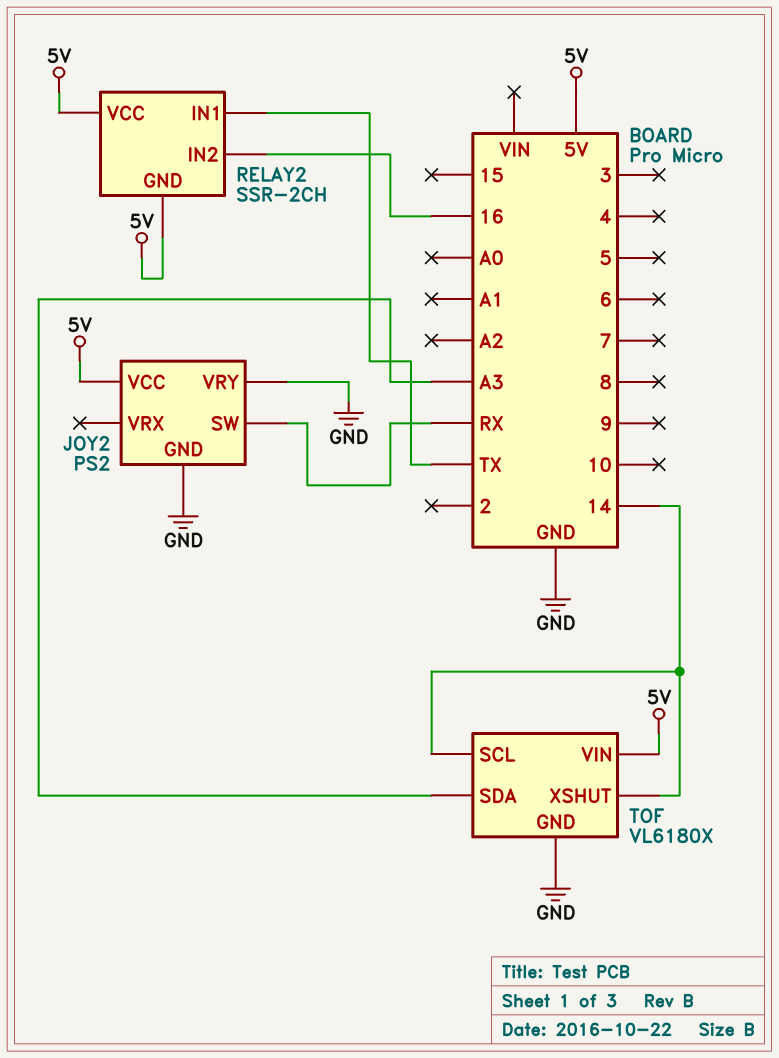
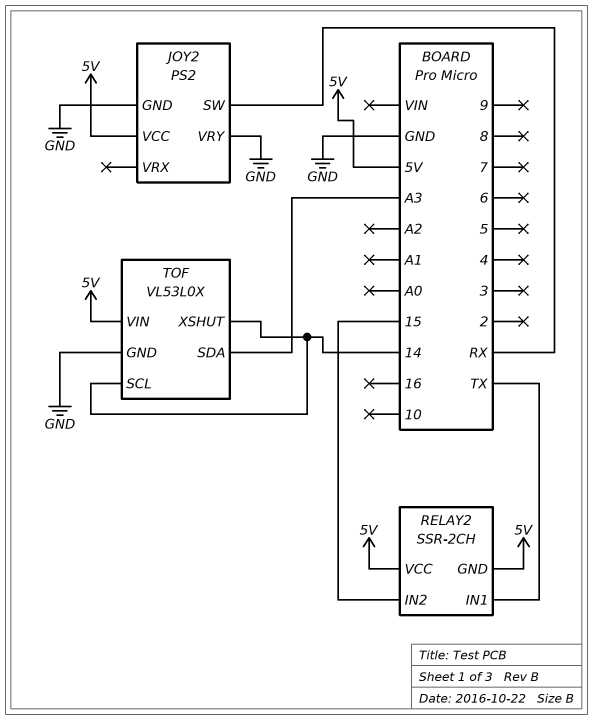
RELAY2 pin IN2: 16 -> 15
TOF: VL6180X -> VL53L0X

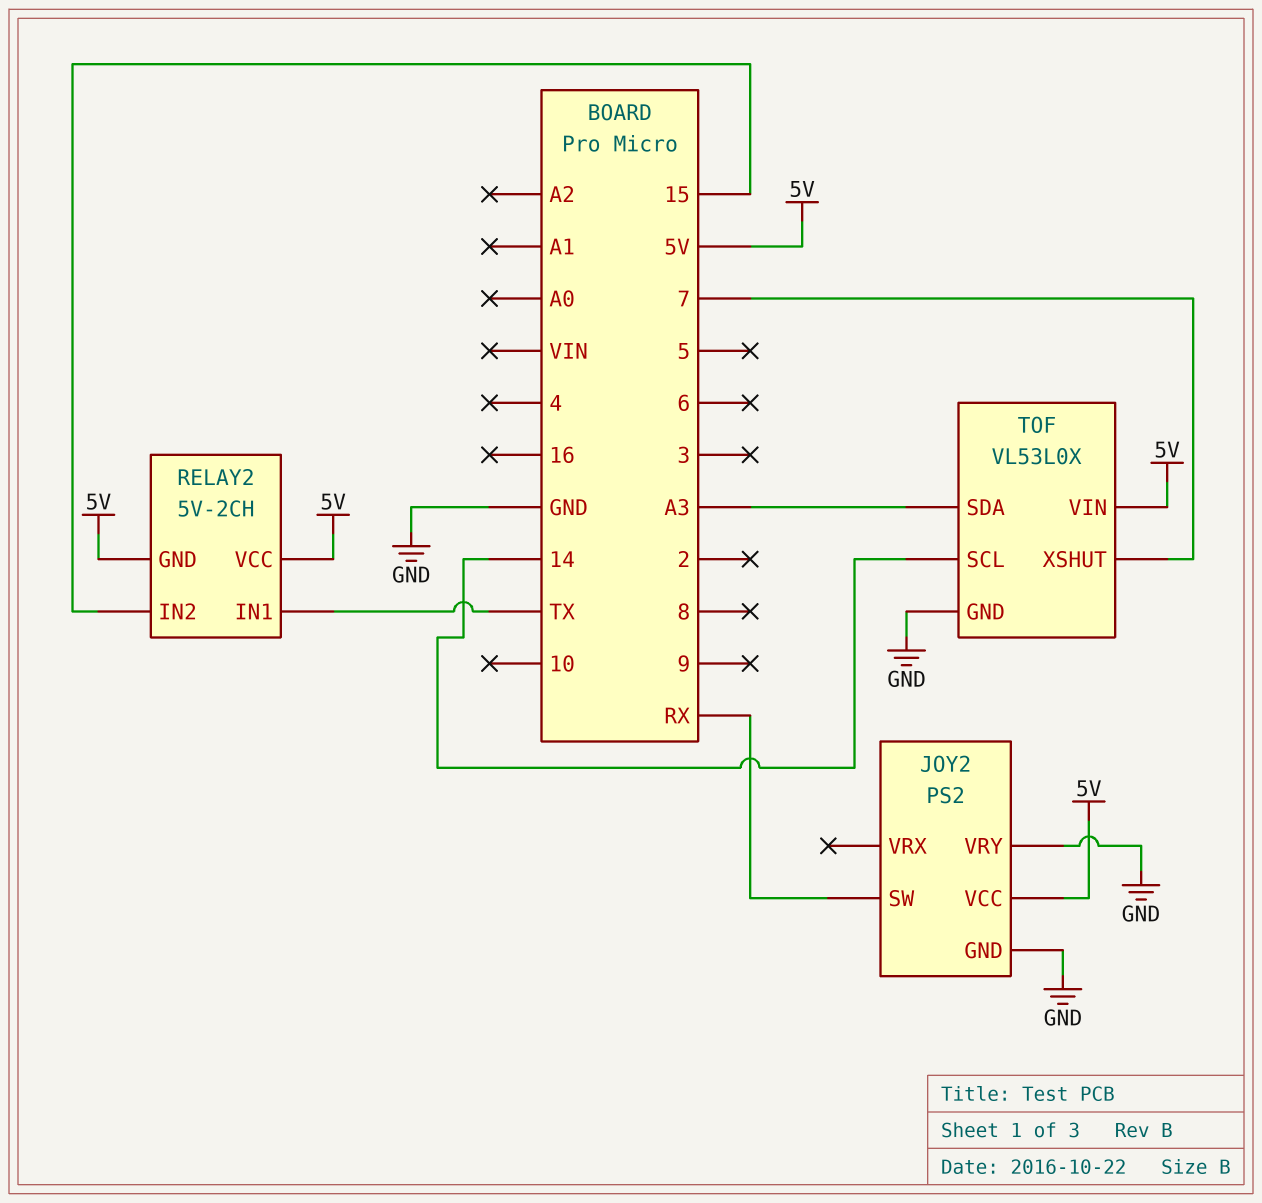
RELAY2: SSR-2CH -> 5V-2CH
TOF pin XSHUT: 14 -> 7

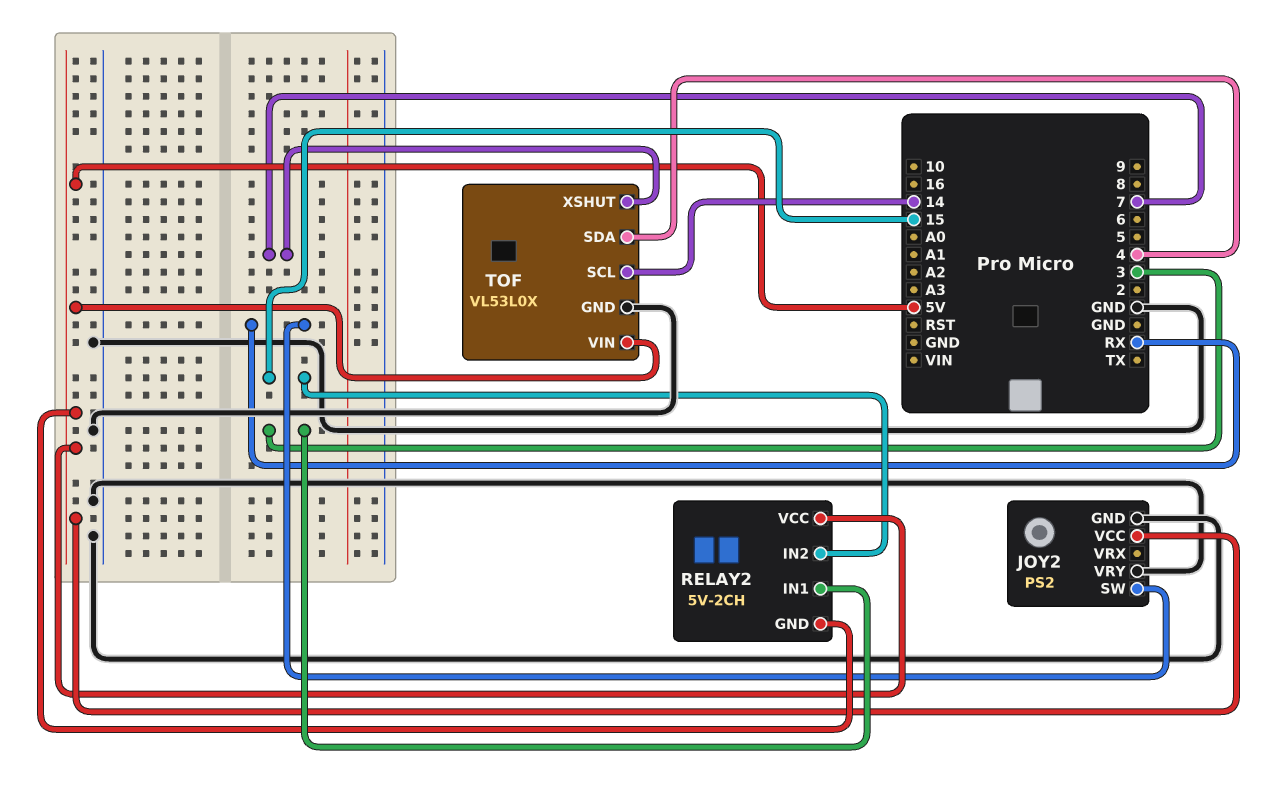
RELAY2 pin IN1: TX -> 3
TOF pin SDA: A3 -> 4

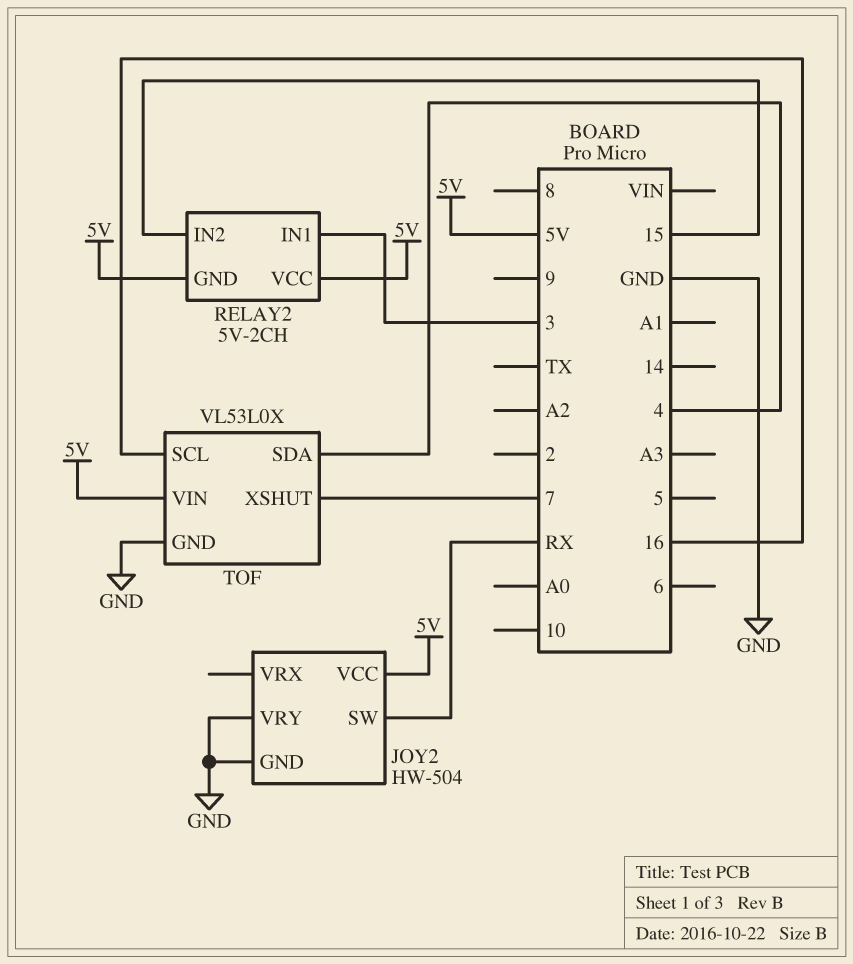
JOY2: PS2 -> HW-504
TOF pin SCL: 14 -> 16

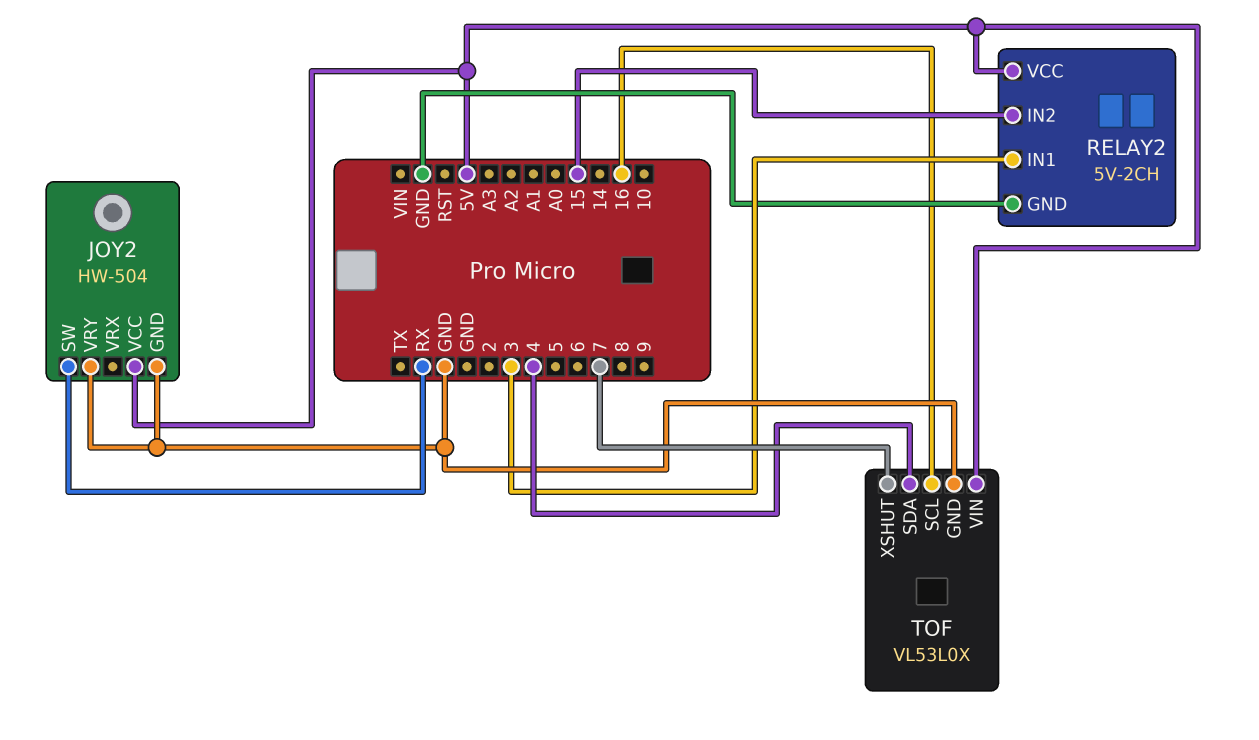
RELAY2 pin GND: 5V -> GND

